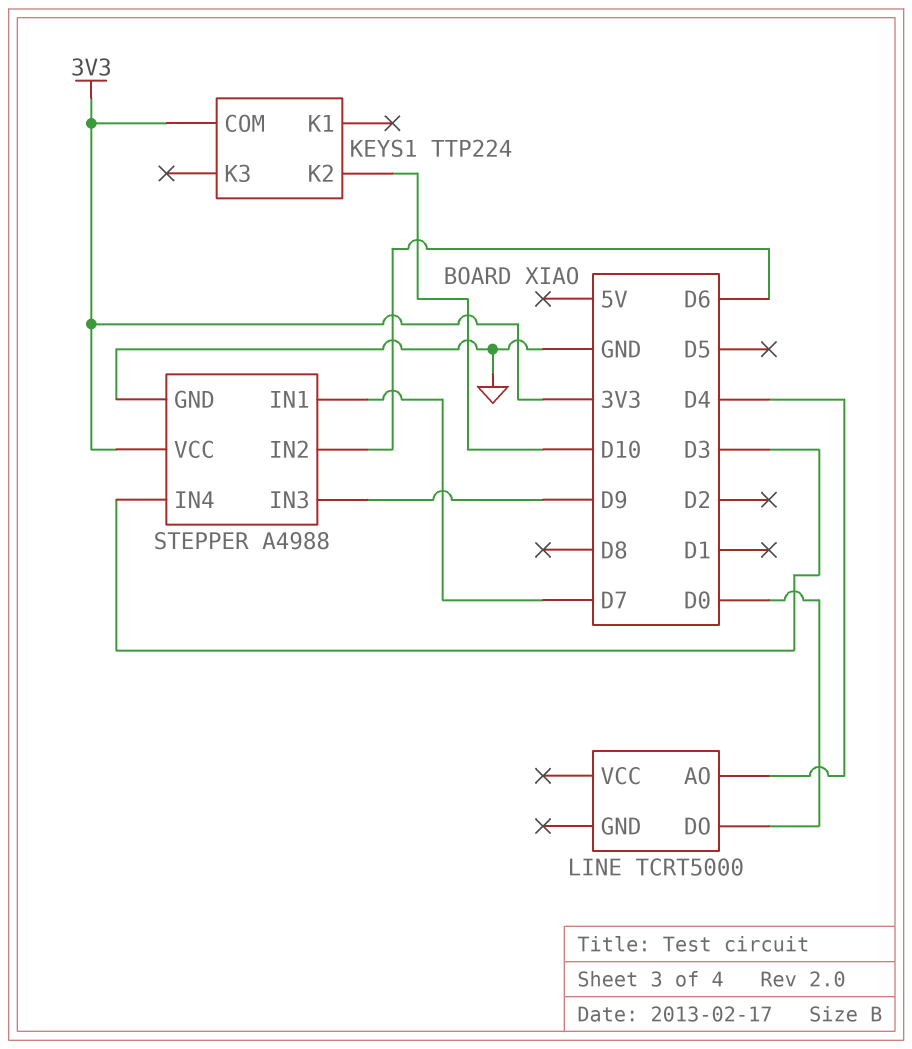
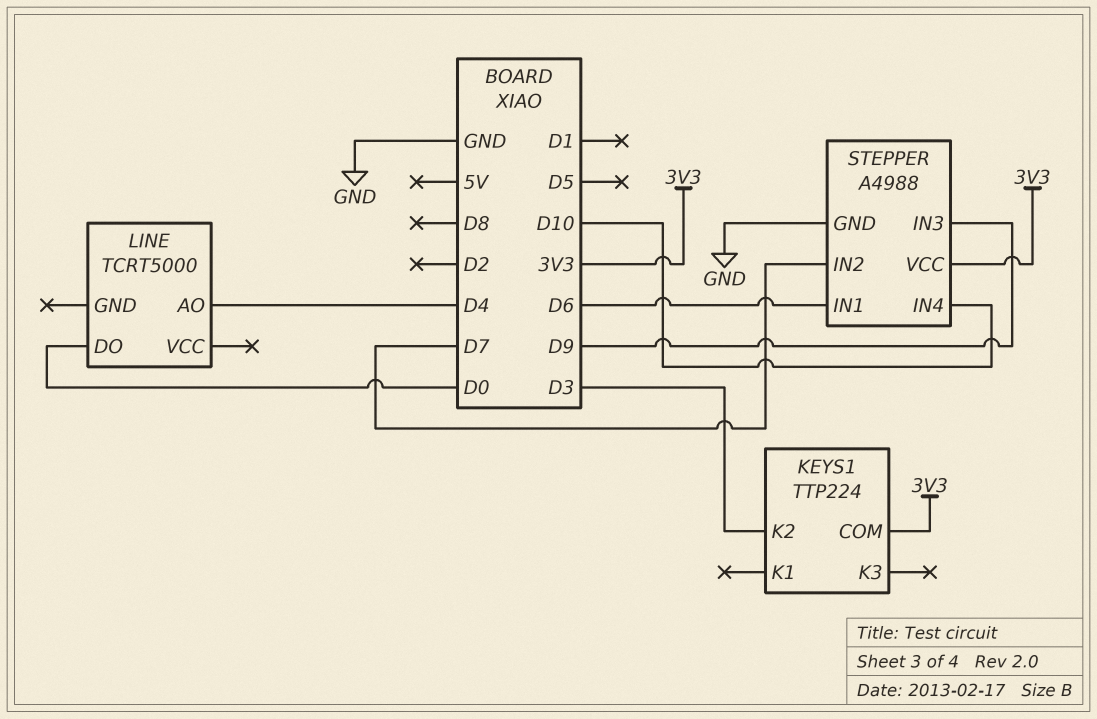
KEYS1 pin K2: D10 -> D3
STEPPER pin IN1: D7 -> D6
STEPPER pin IN2: D6 -> D7
STEPPER pin IN4: D3 -> D10

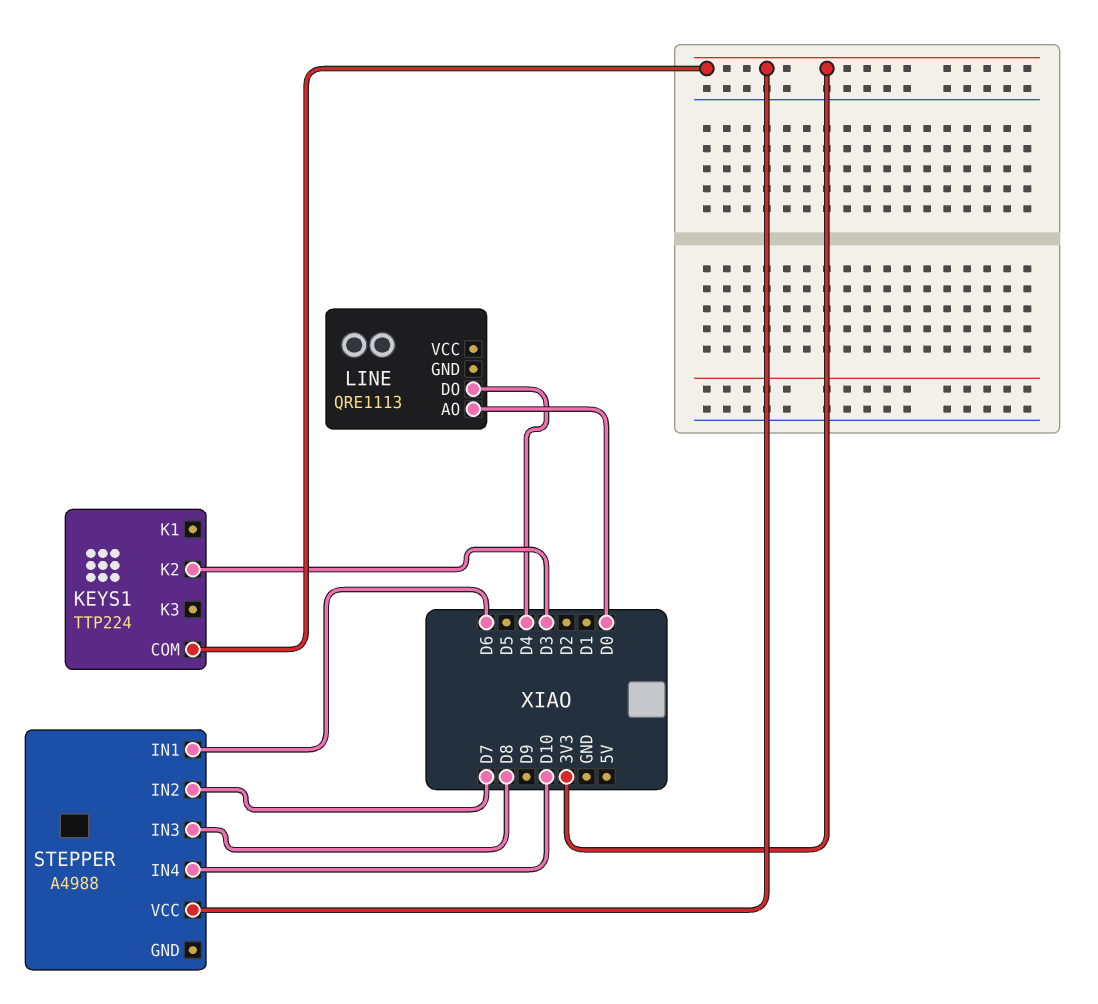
LINE: TCRT5000 -> QRE1113
LINE pin AO: D4 -> D0
LINE pin DO: D0 -> D4
STEPPER pin GND: GND -> none
STEPPER pin IN3: D9 -> D8

